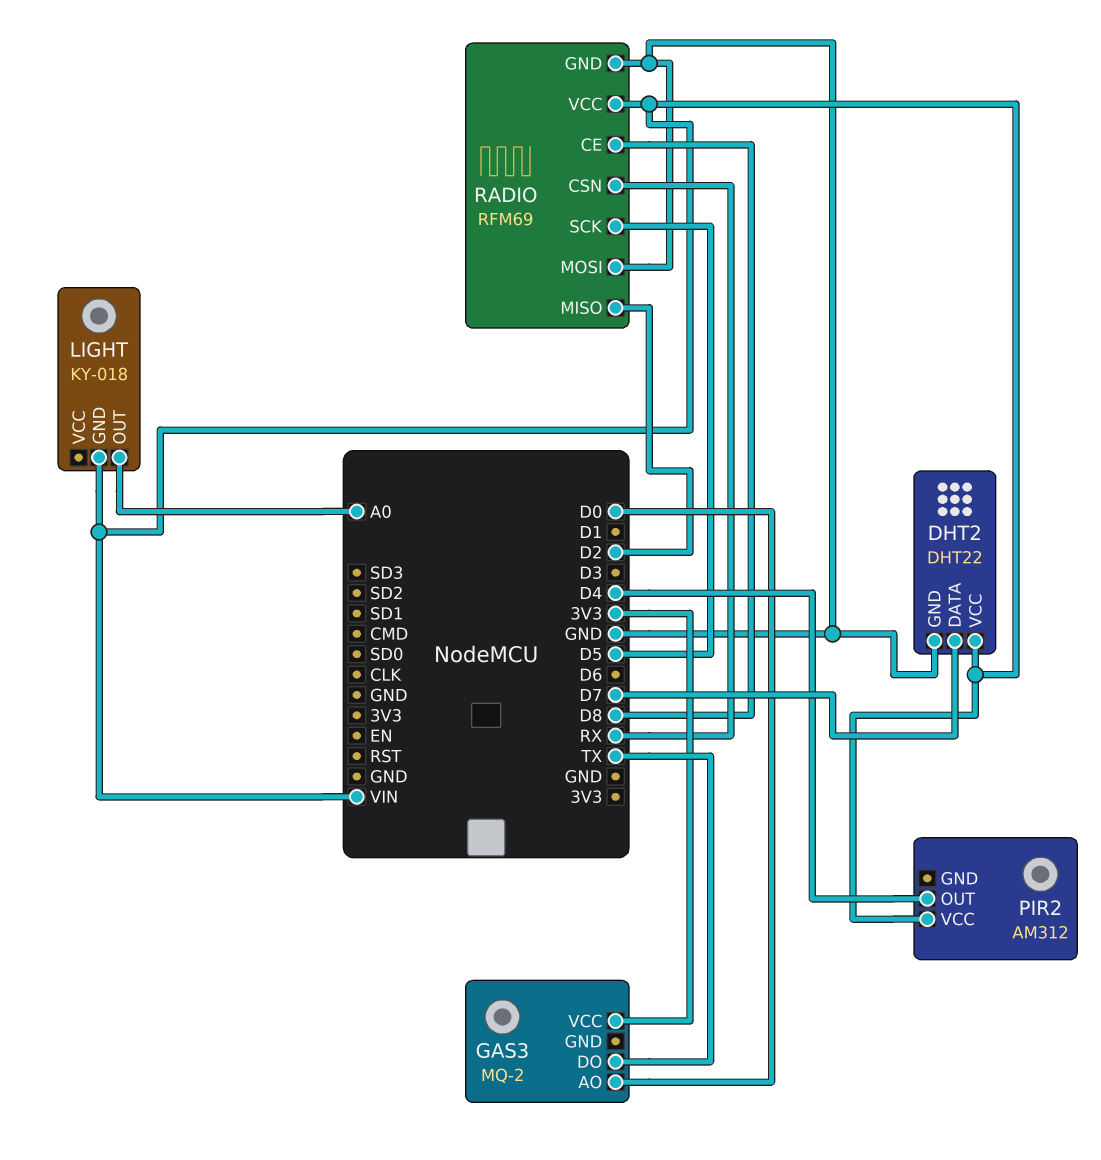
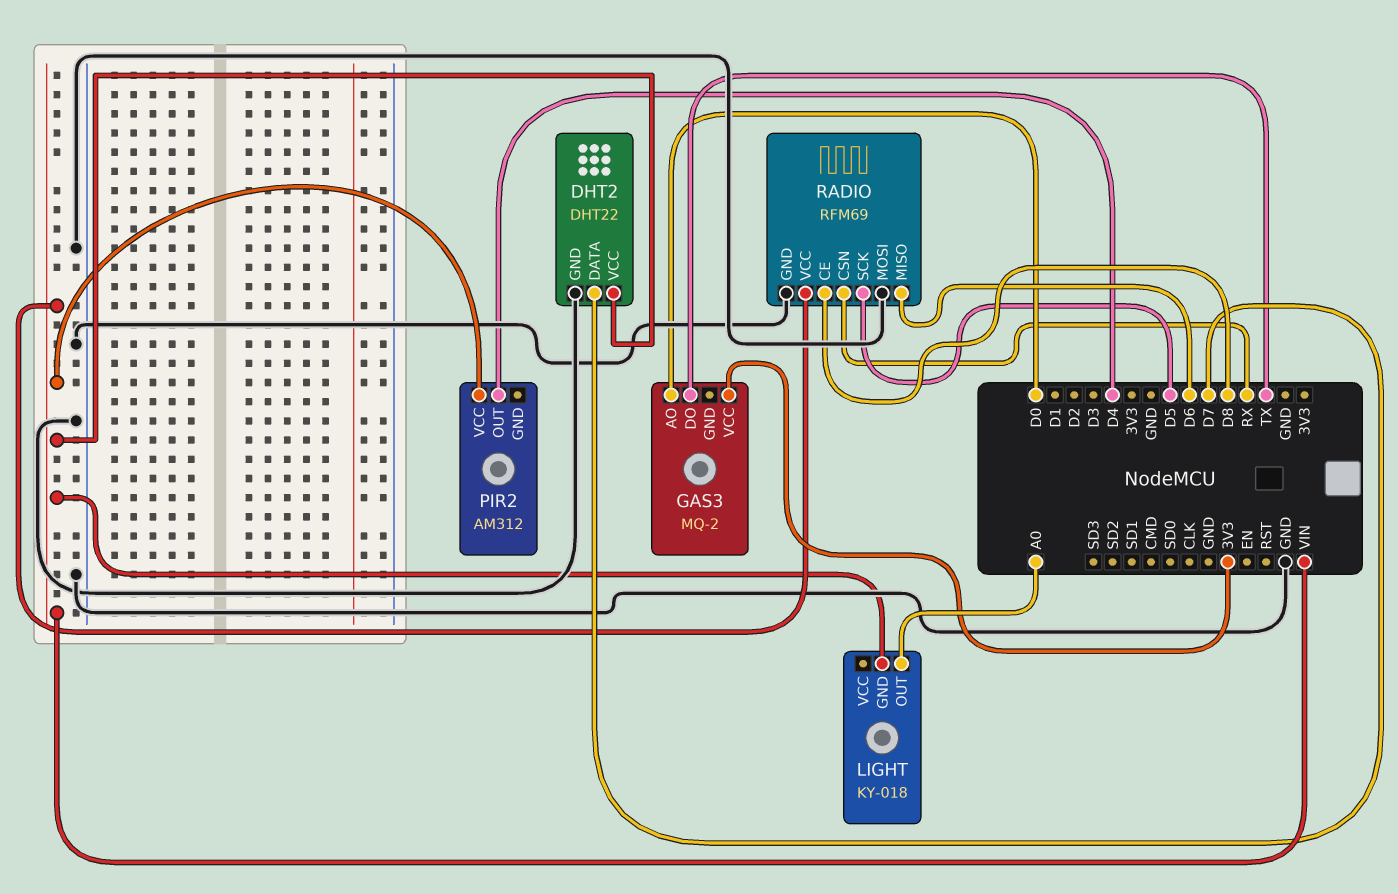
RADIO pin MISO: D2 -> D6

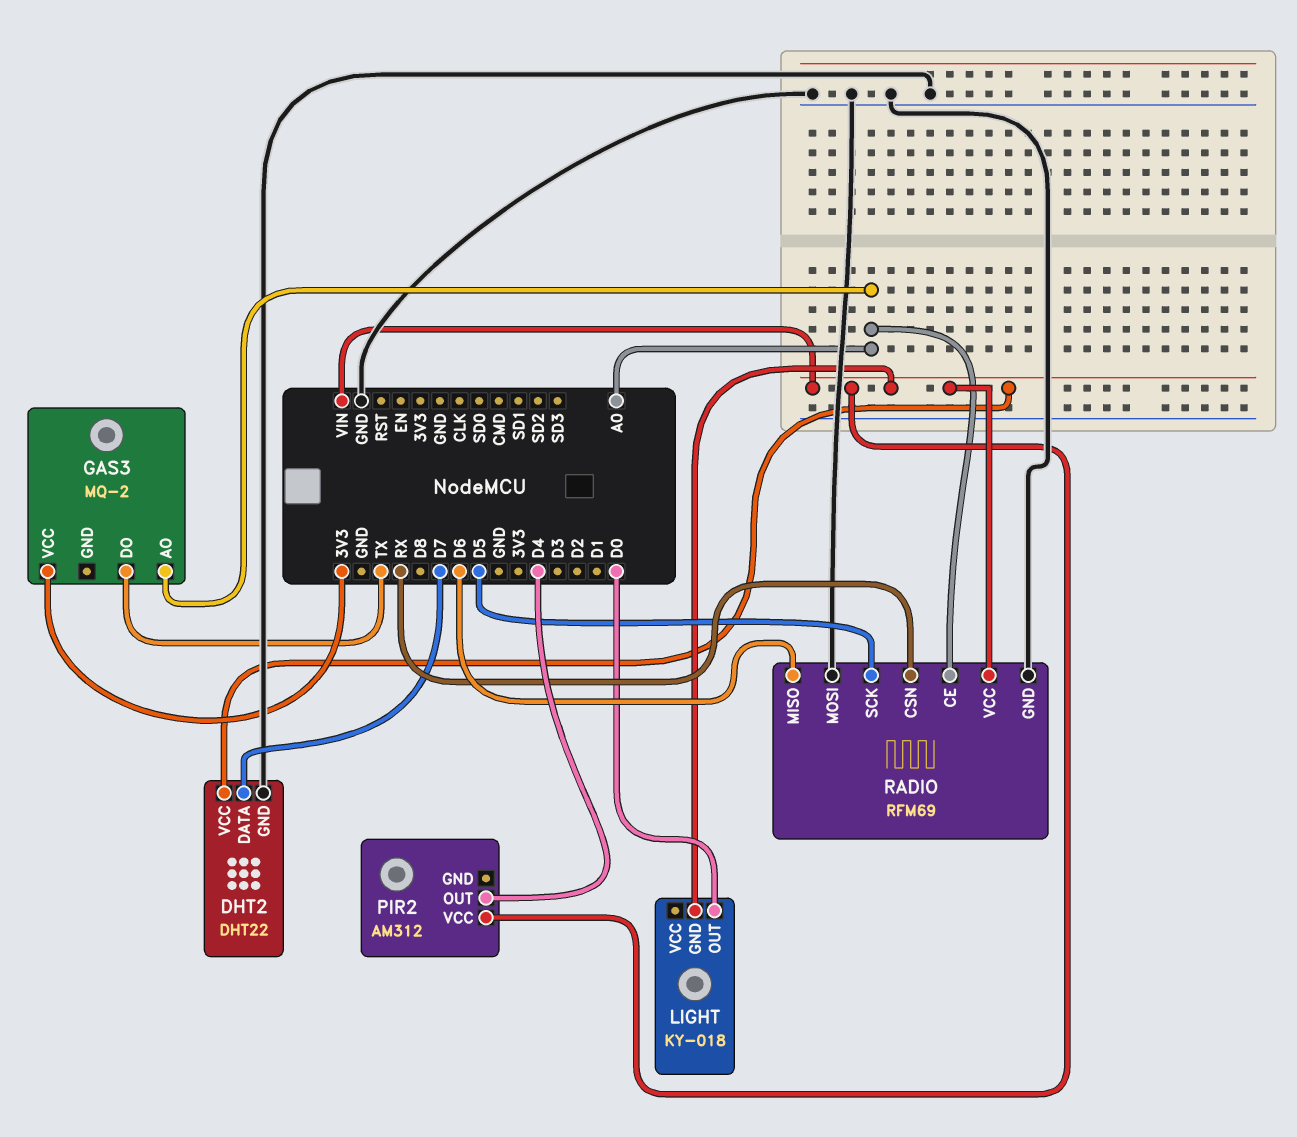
GAS3 pin AO: D0 -> A0
LIGHT pin OUT: A0 -> D0
RADIO pin CE: D8 -> A0

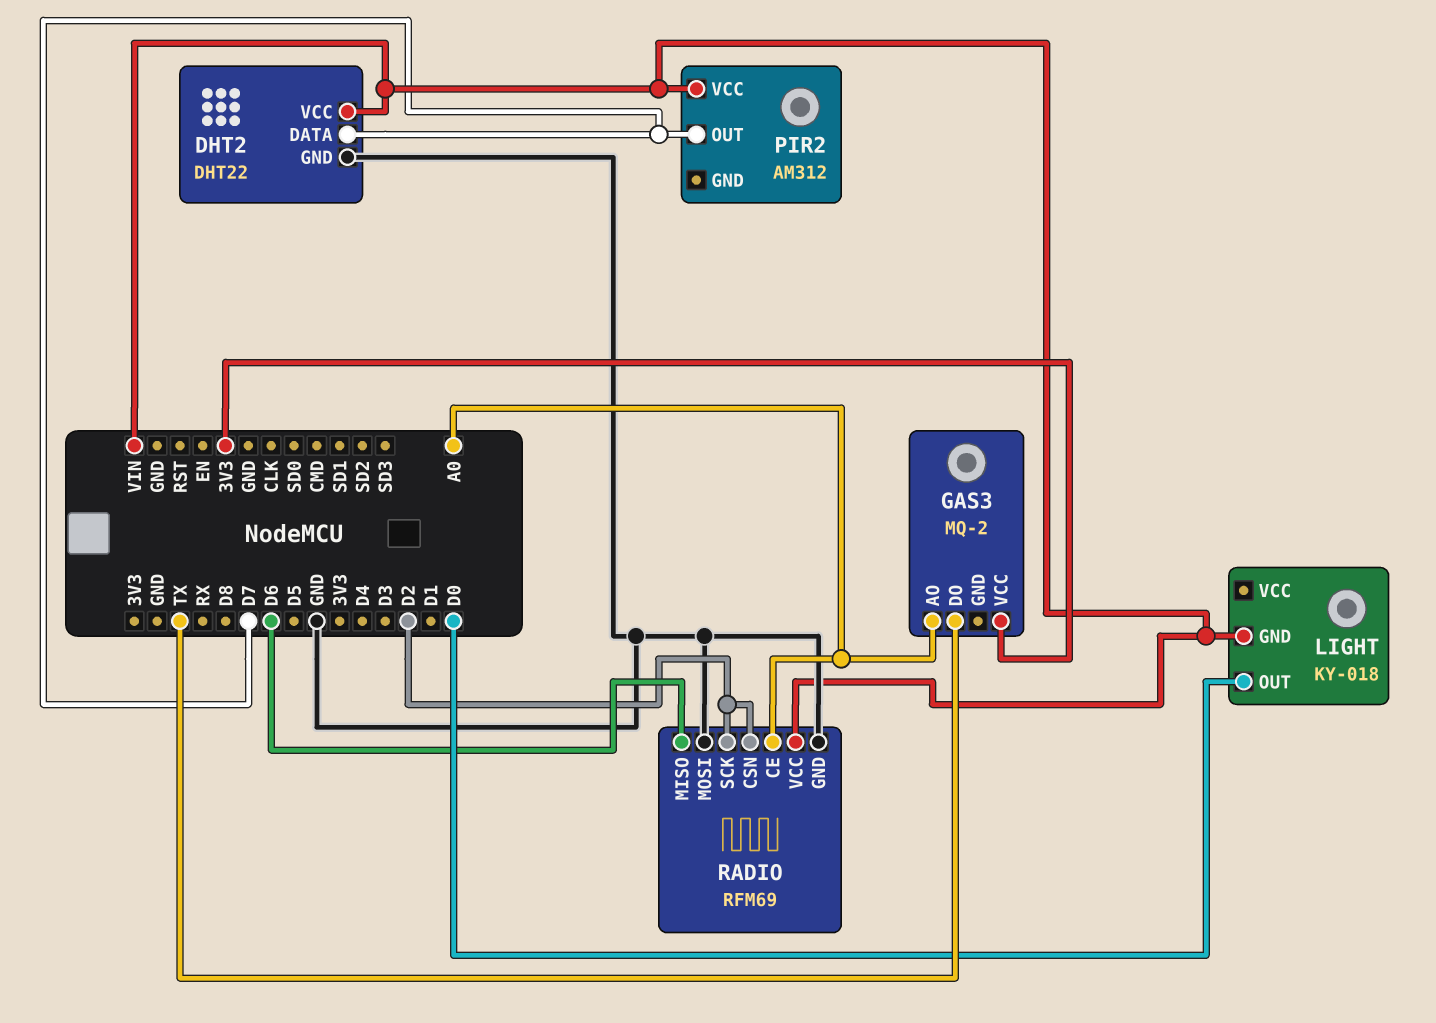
PIR2 pin OUT: D4 -> D7
RADIO pin CSN: RX -> D2
RADIO pin SCK: D5 -> D2

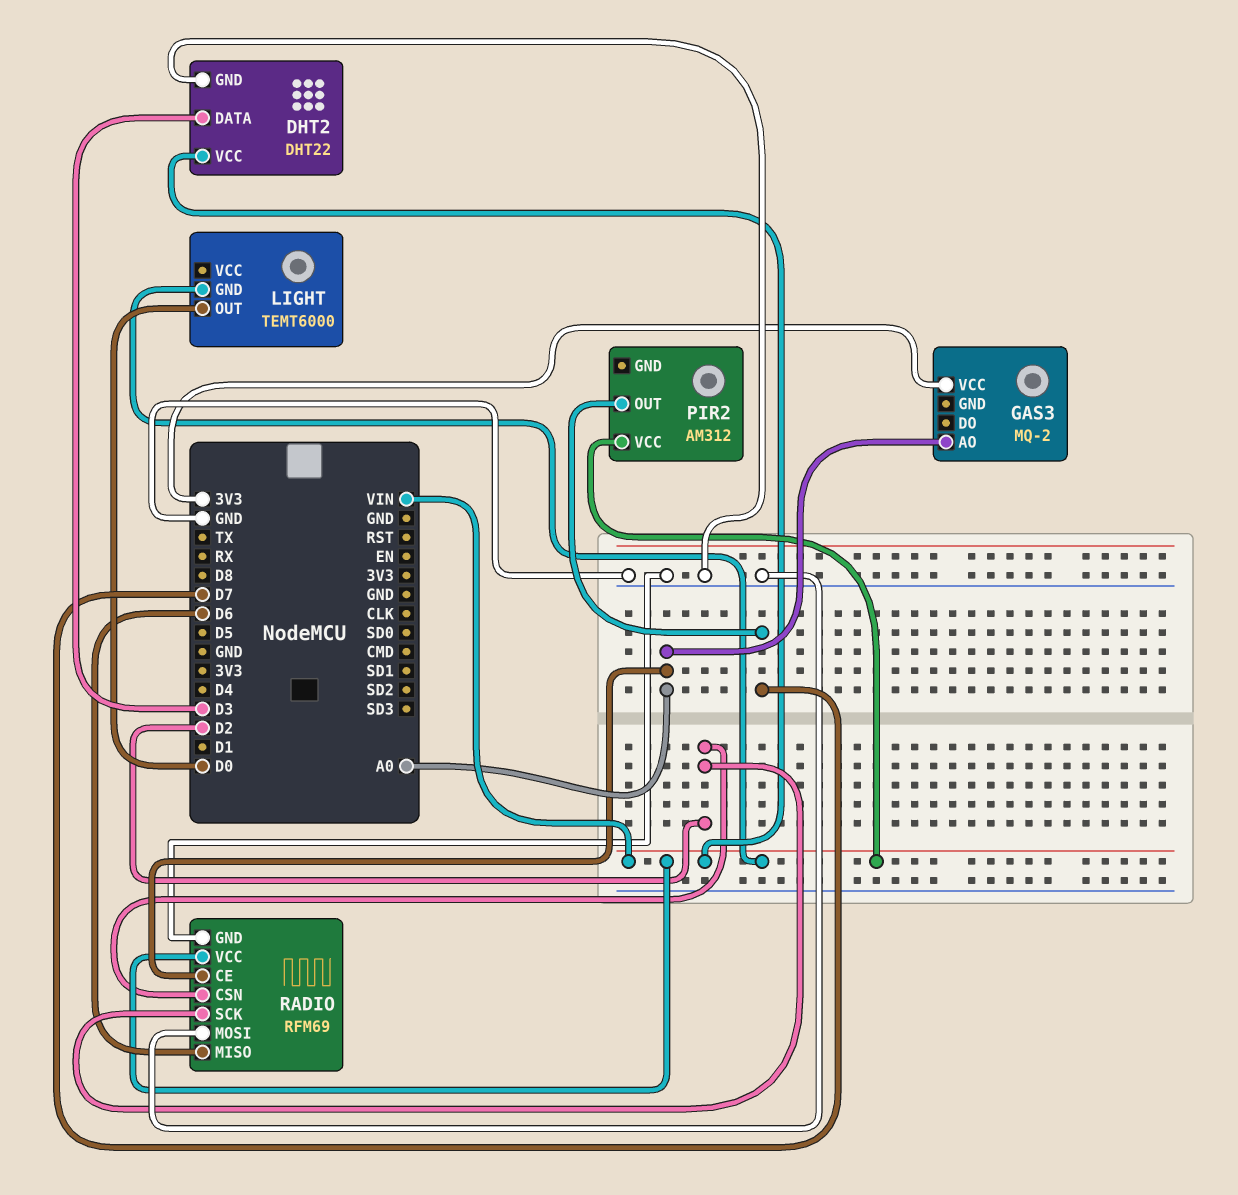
DHT2 pin DATA: D7 -> D3
GAS3 pin DO: TX -> none
LIGHT: KY-018 -> TEMT6000

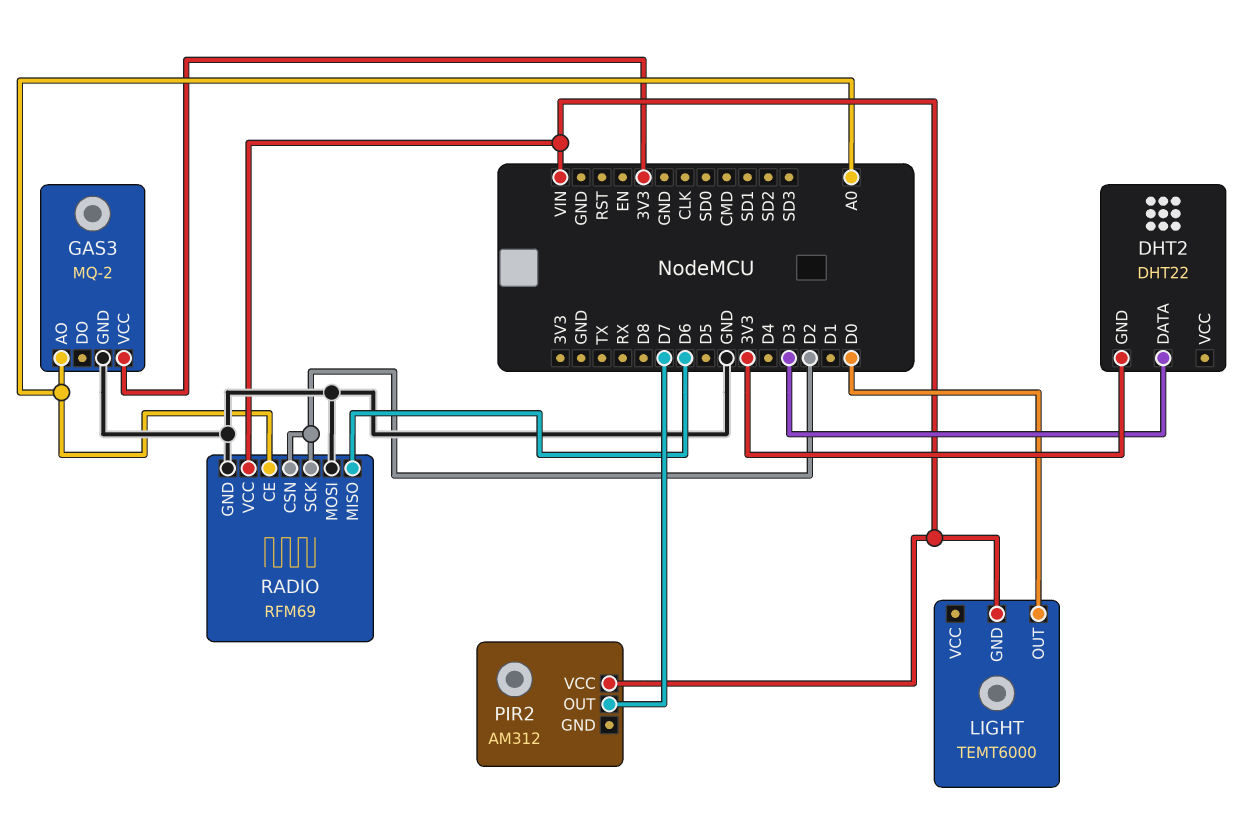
DHT2 pin GND: GND -> 3V3
DHT2 pin VCC: VIN -> none
GAS3 pin GND: none -> GND

